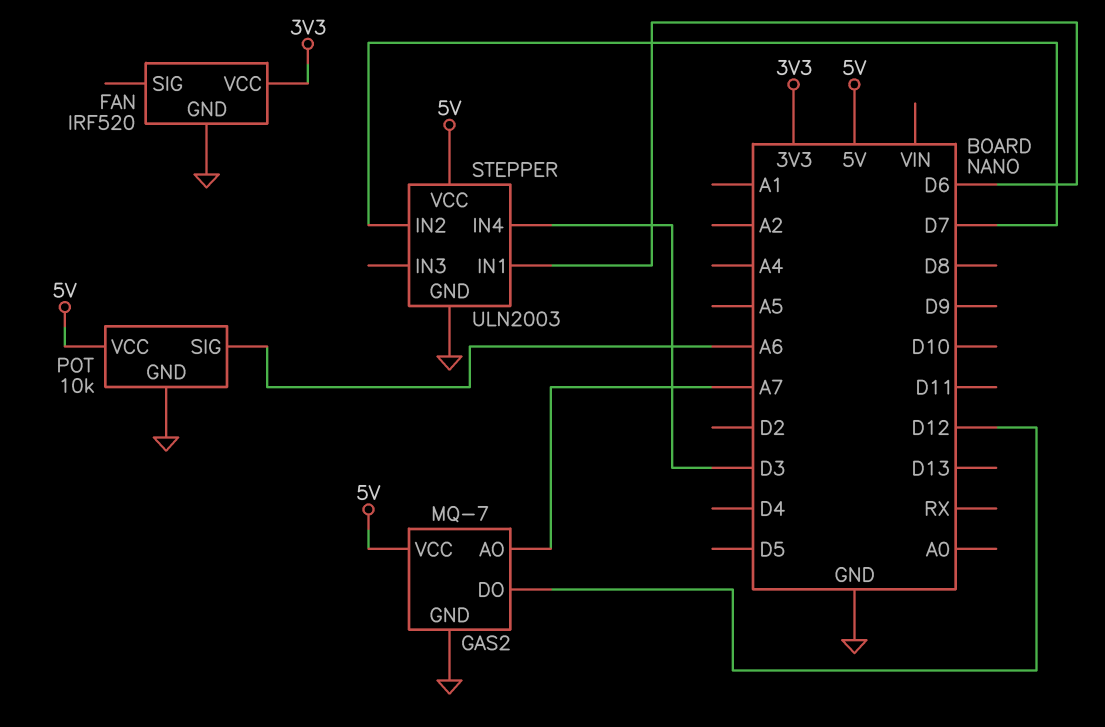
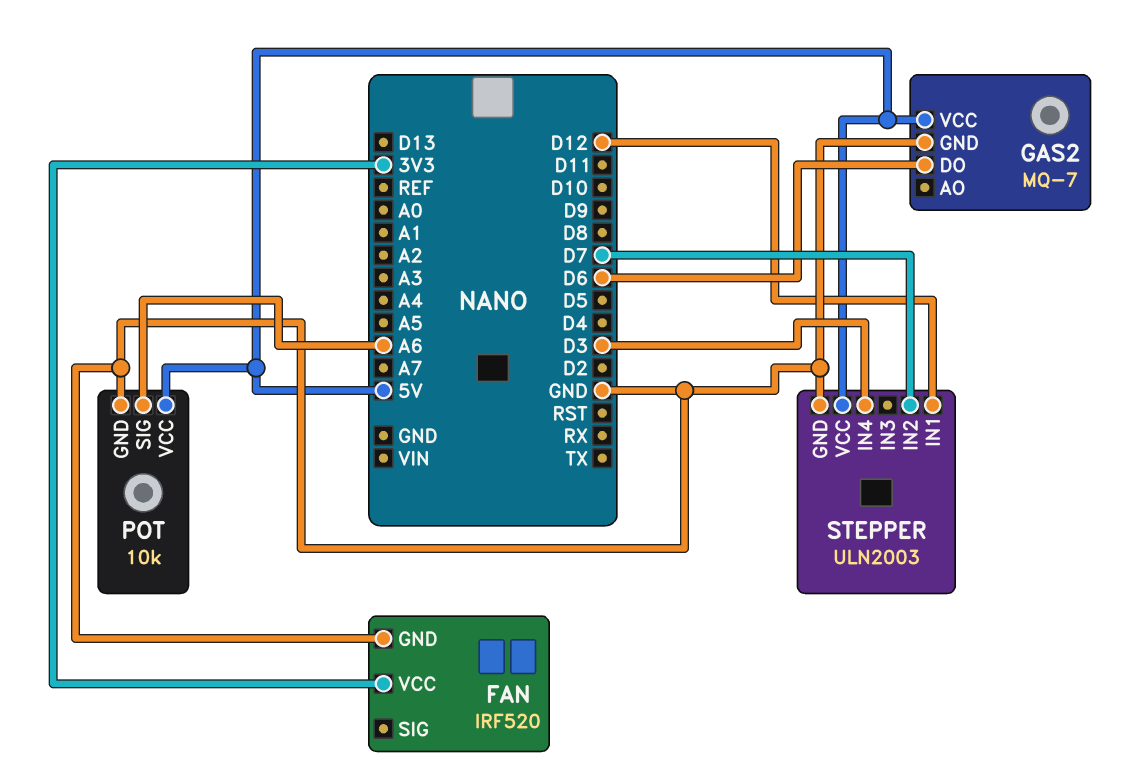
GAS2 pin AO: A7 -> none
GAS2 pin DO: D12 -> D6
STEPPER pin IN1: D6 -> D12

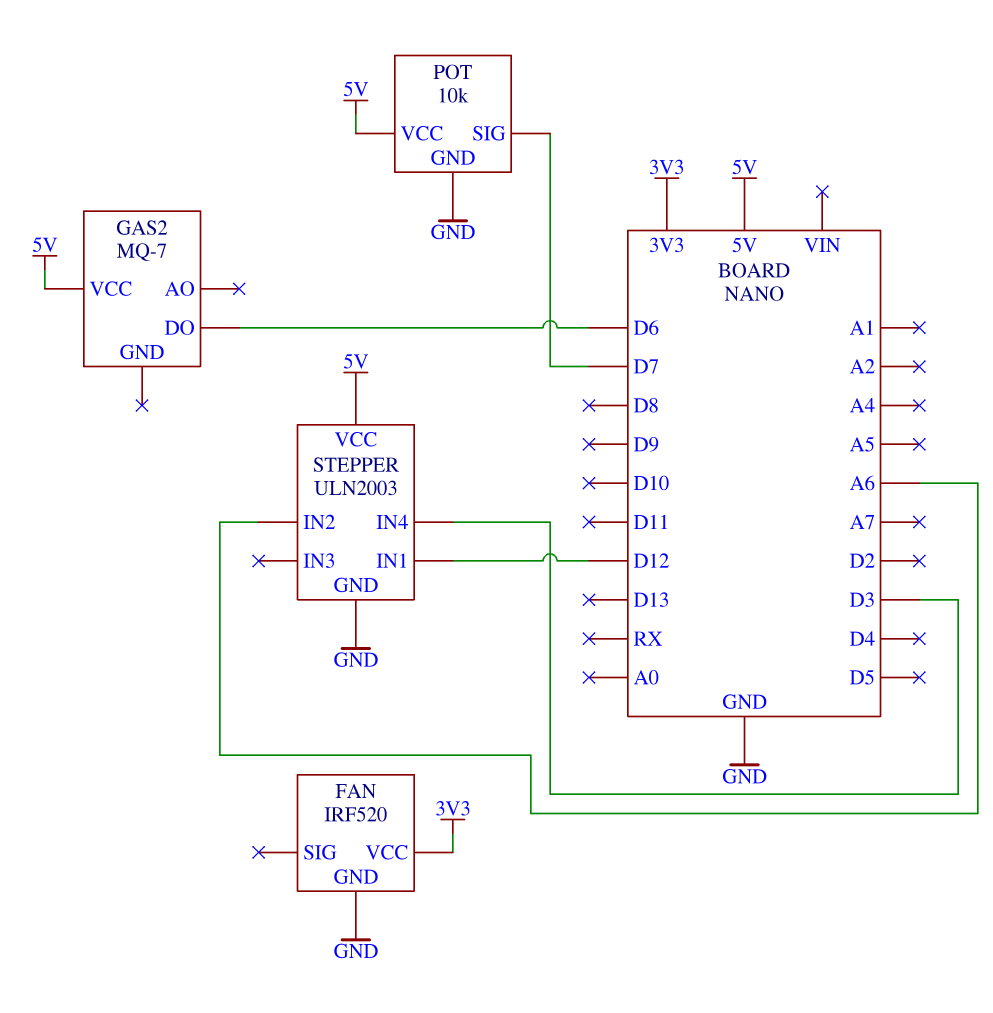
GAS2 pin GND: GND -> none
POT pin SIG: A6 -> D7
STEPPER pin IN2: D7 -> A6

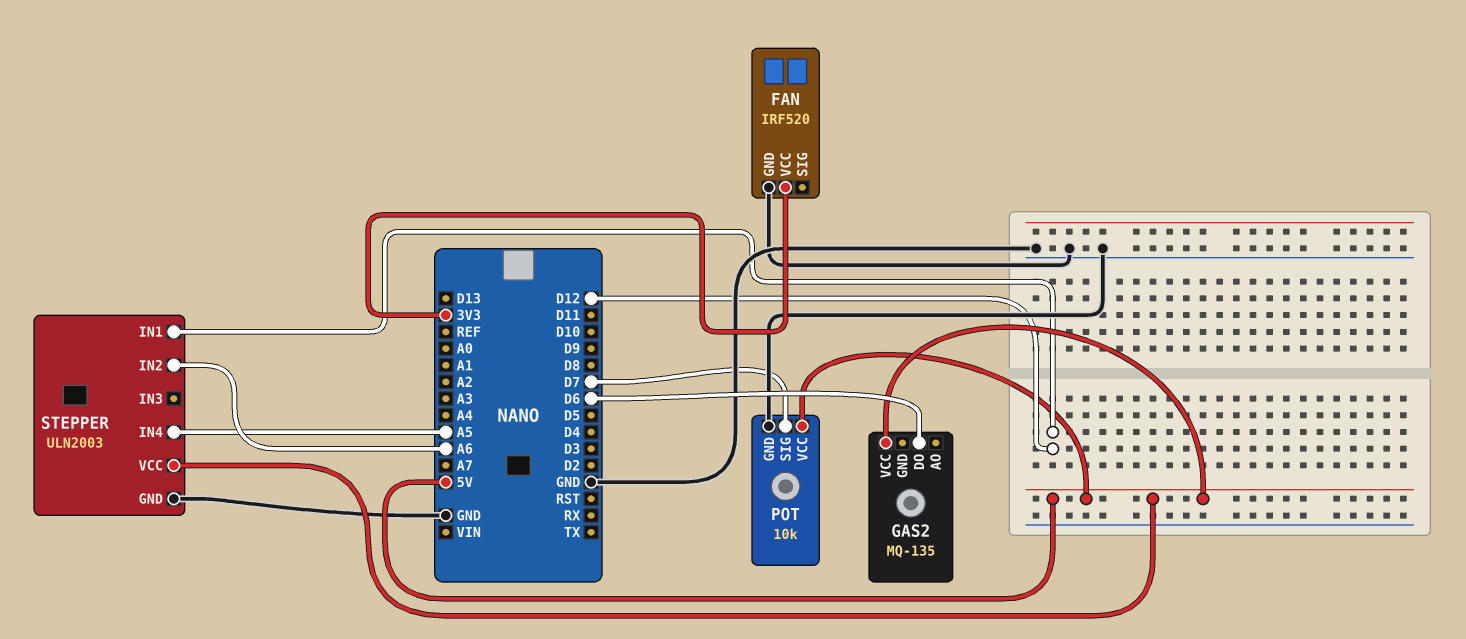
GAS2: MQ-7 -> MQ-135
STEPPER pin IN4: D3 -> A5

